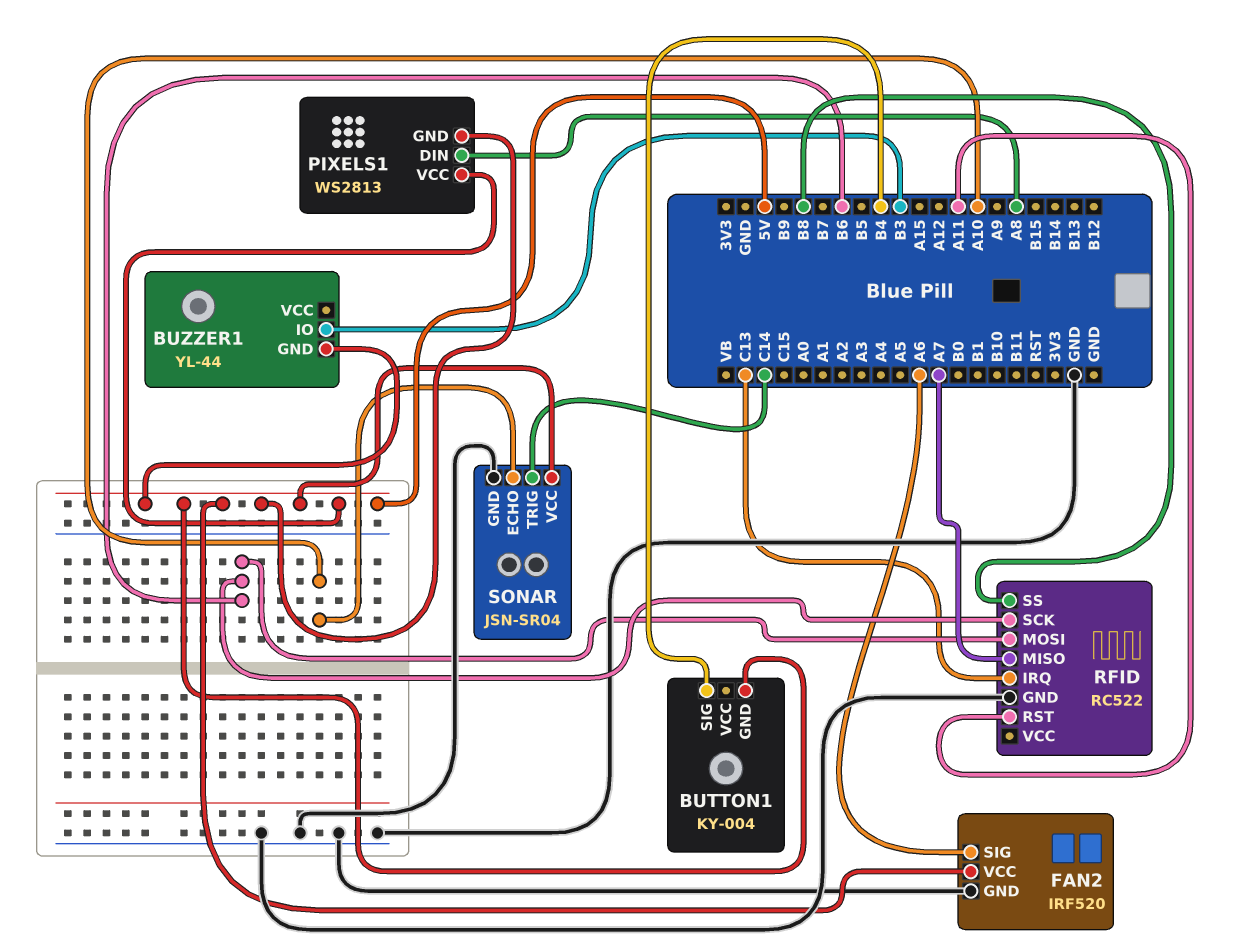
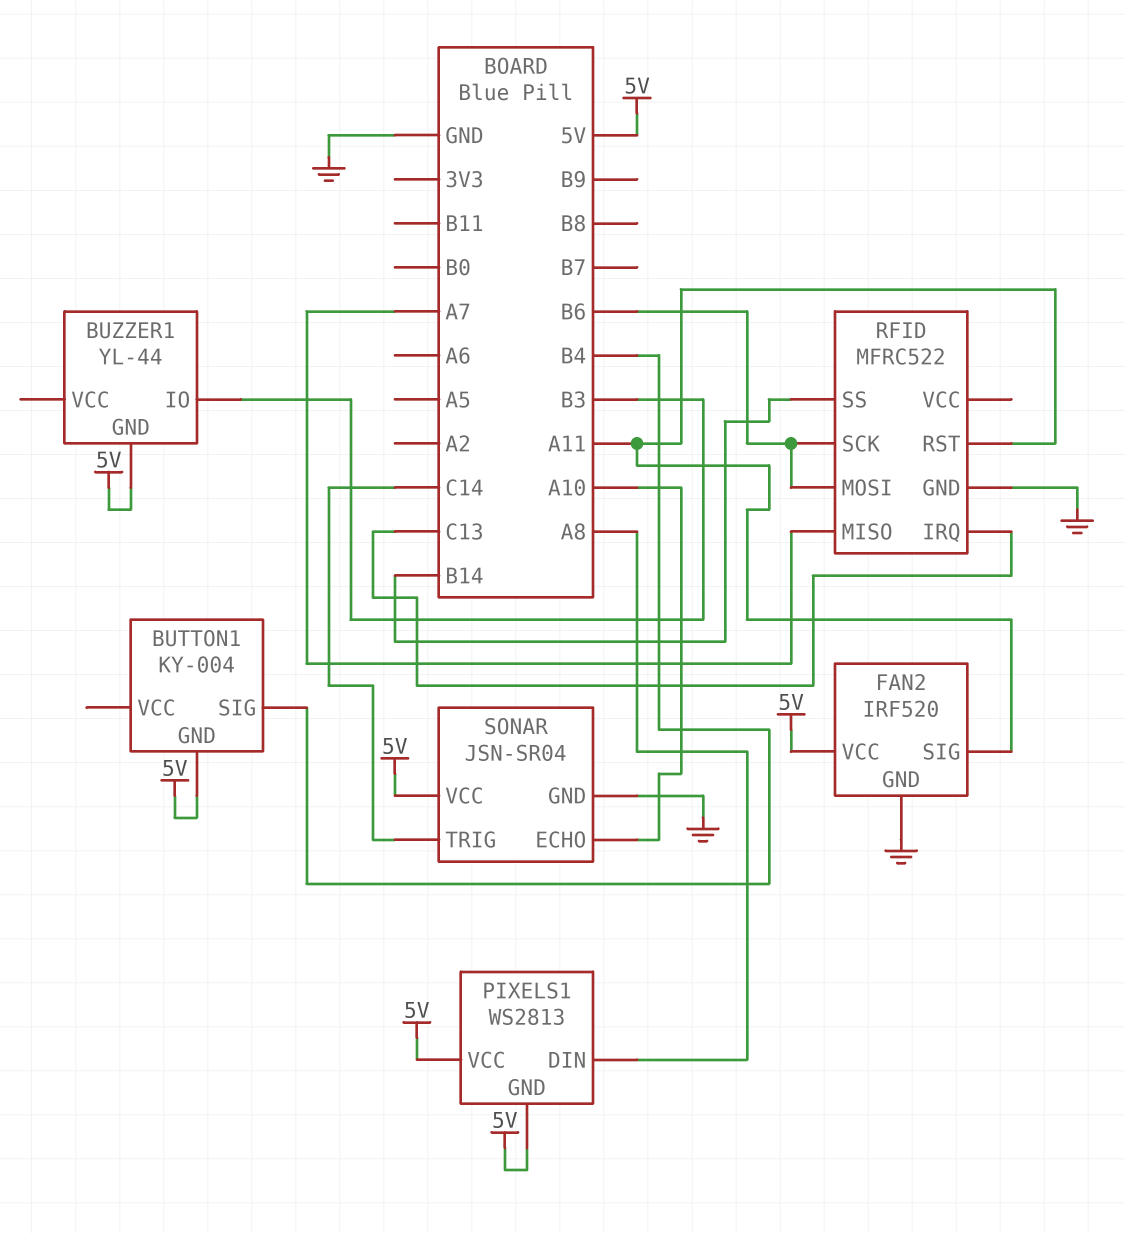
FAN2 pin SIG: A6 -> A11
RFID: RC522 -> MFRC522
RFID pin SS: B8 -> B14

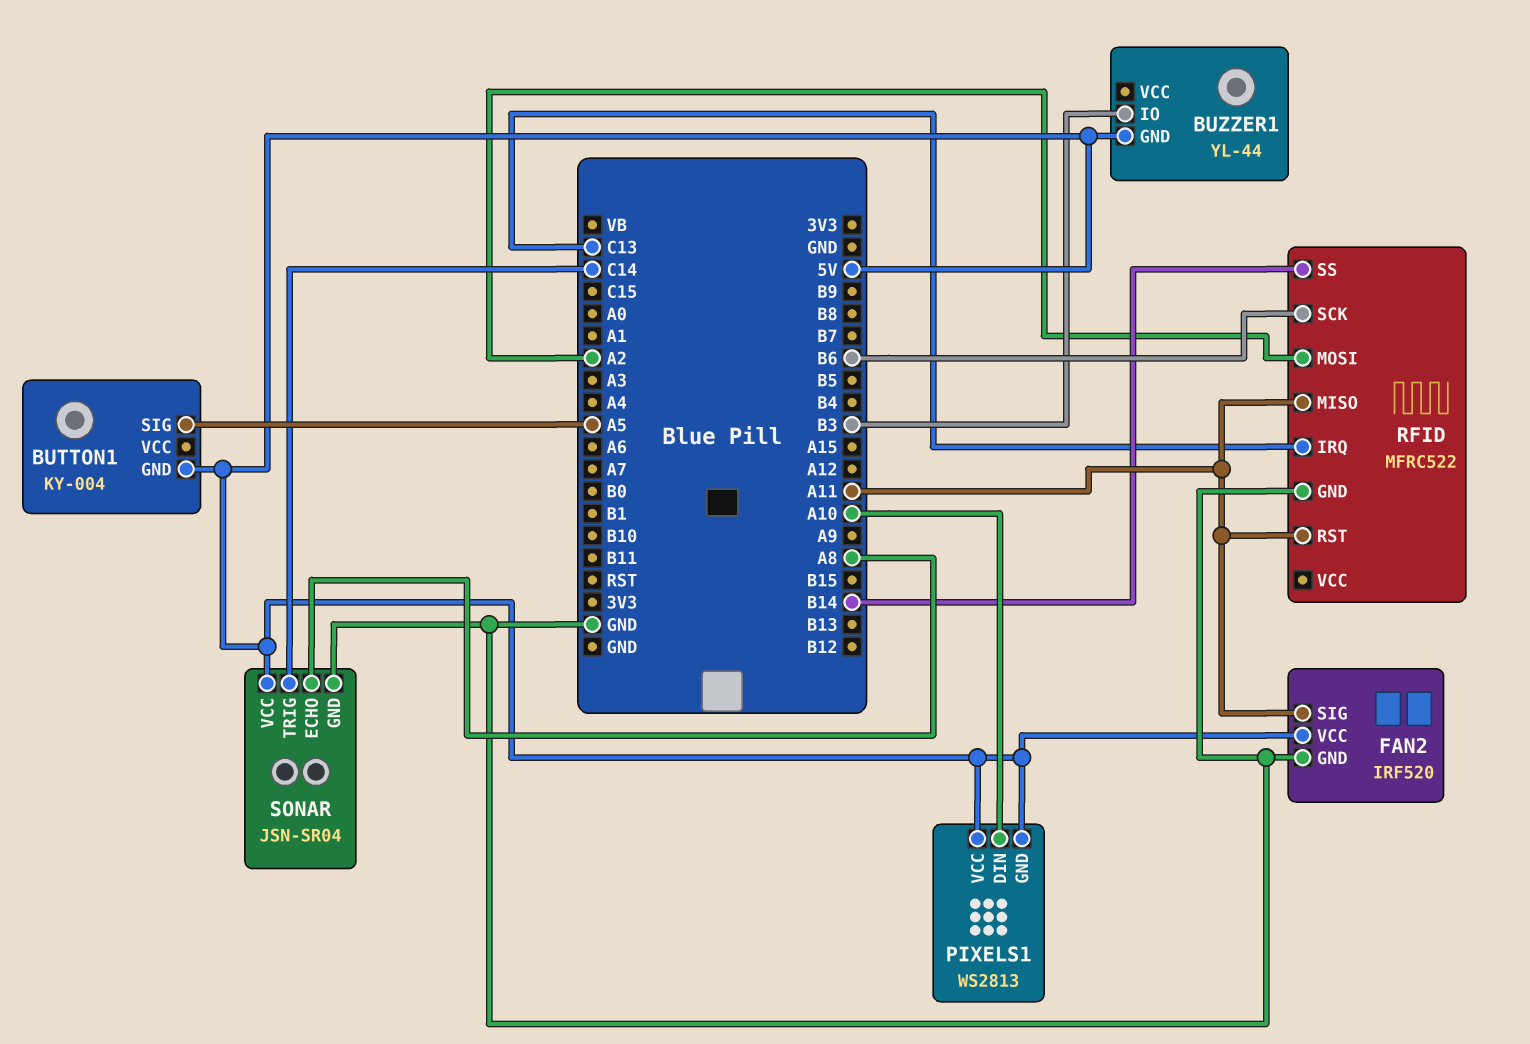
BUTTON1 pin SIG: B4 -> A5
PIXELS1 pin DIN: A8 -> A10
RFID pin MISO: A7 -> A11
RFID pin MOSI: B6 -> A2
SONAR pin ECHO: A10 -> A8

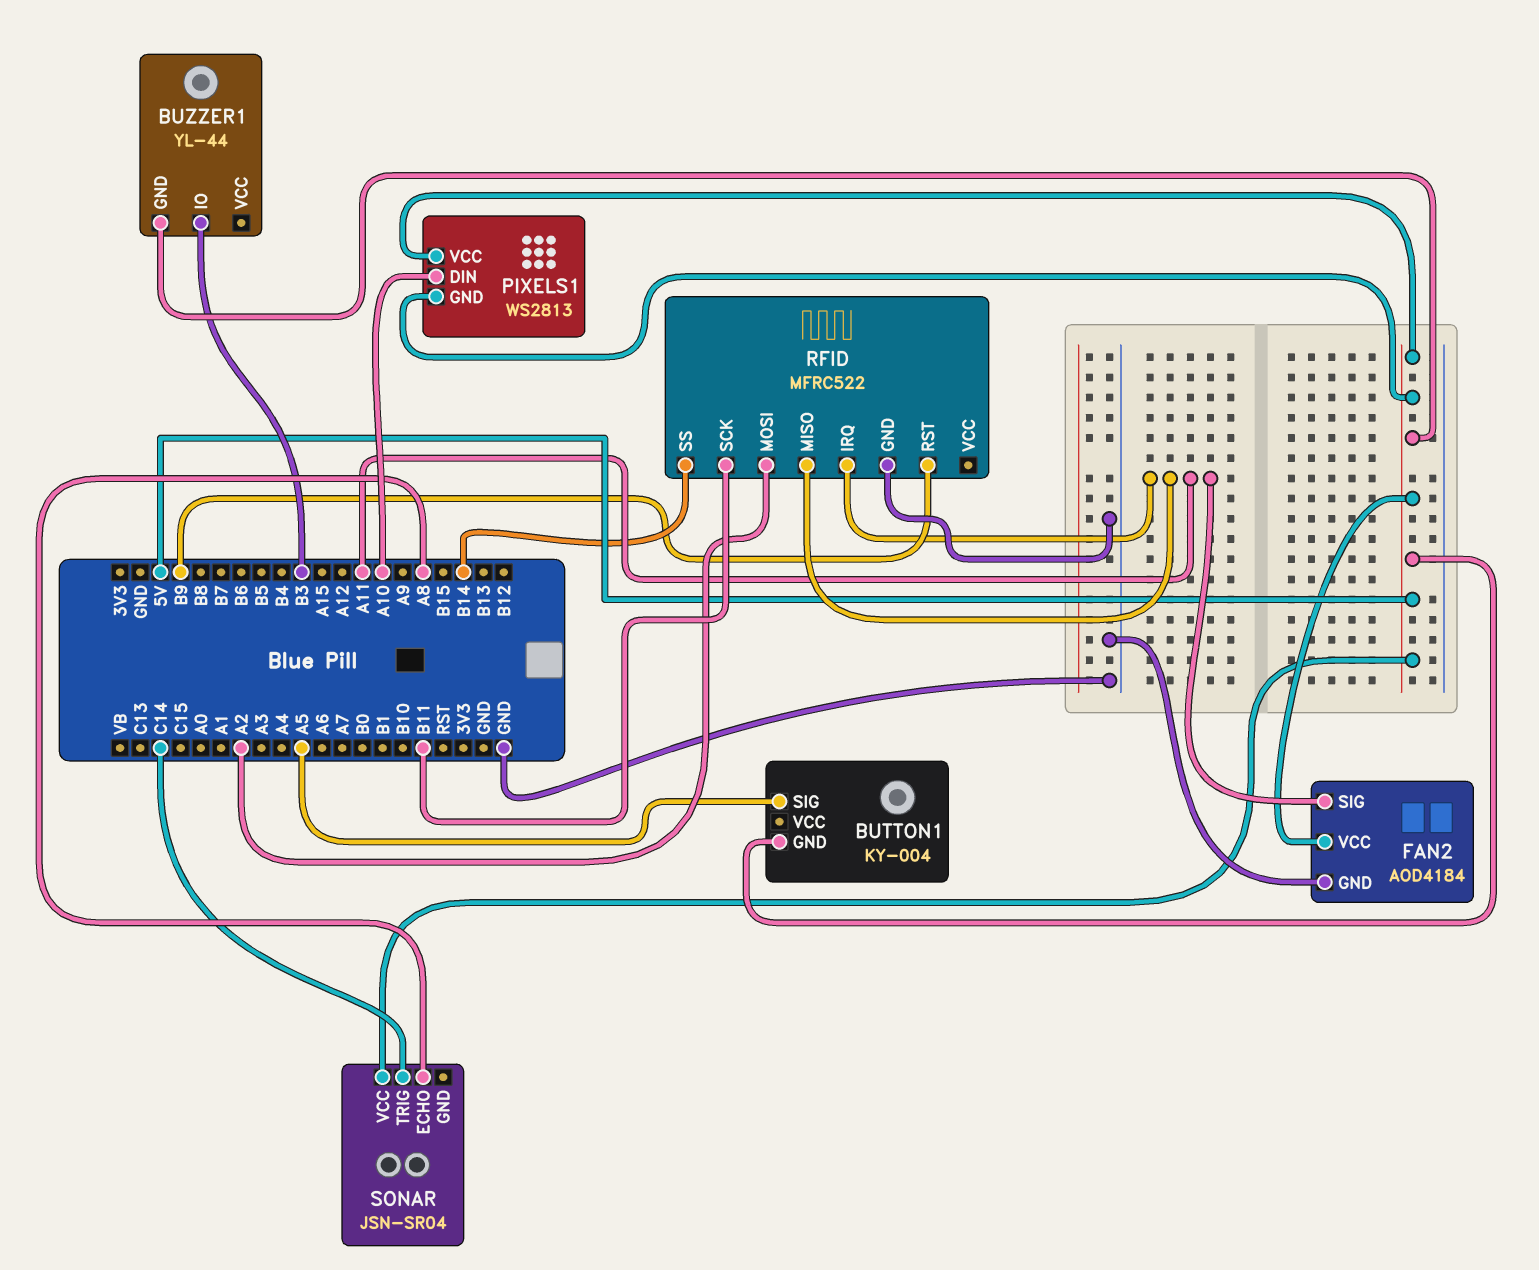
FAN2: IRF520 -> AOD4184
RFID pin IRQ: C13 -> A11
RFID pin RST: A11 -> B9
RFID pin SCK: B6 -> B11
SONAR pin GND: GND -> none

